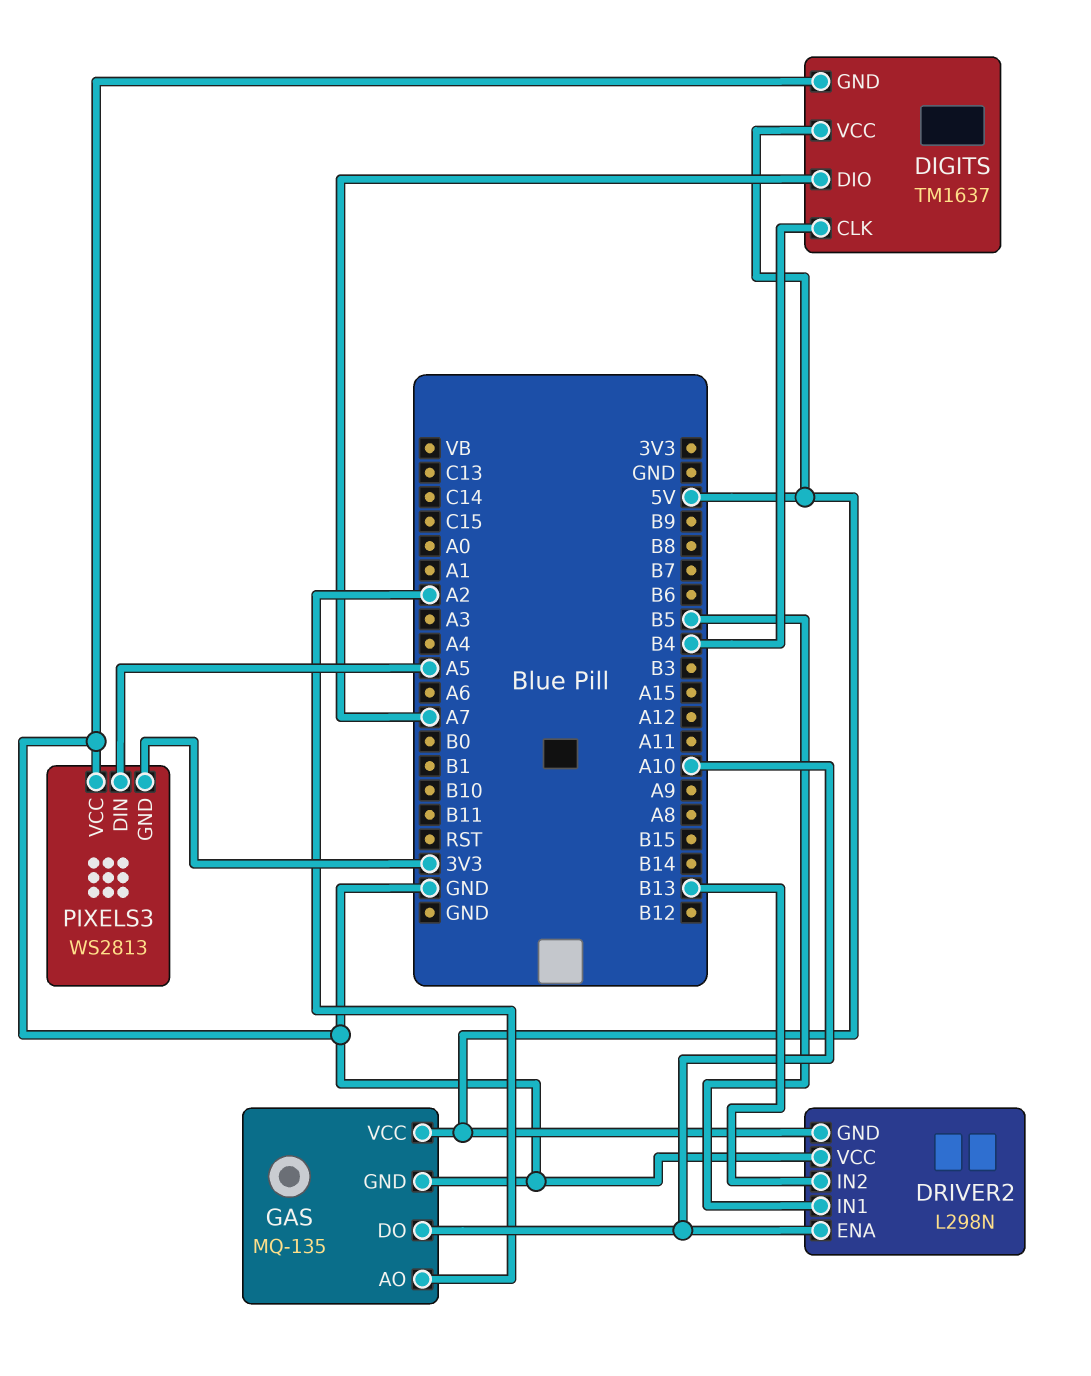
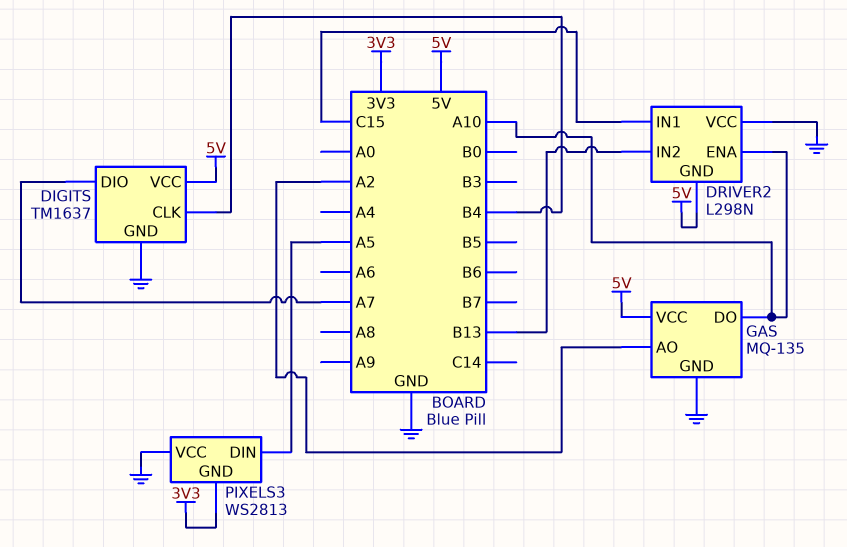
DRIVER2 pin IN1: B5 -> C15

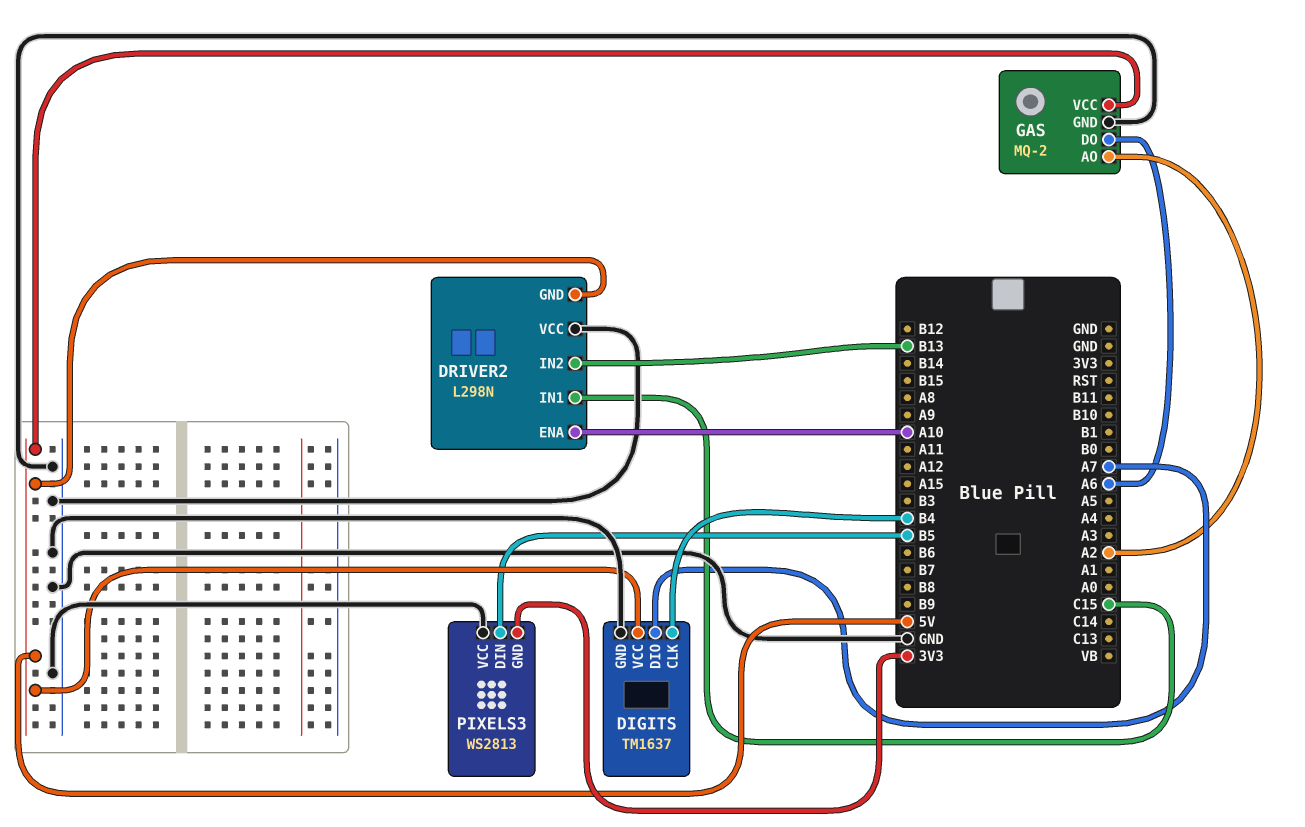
GAS: MQ-135 -> MQ-2
GAS pin DO: A10 -> A6
PIXELS3 pin DIN: A5 -> B5

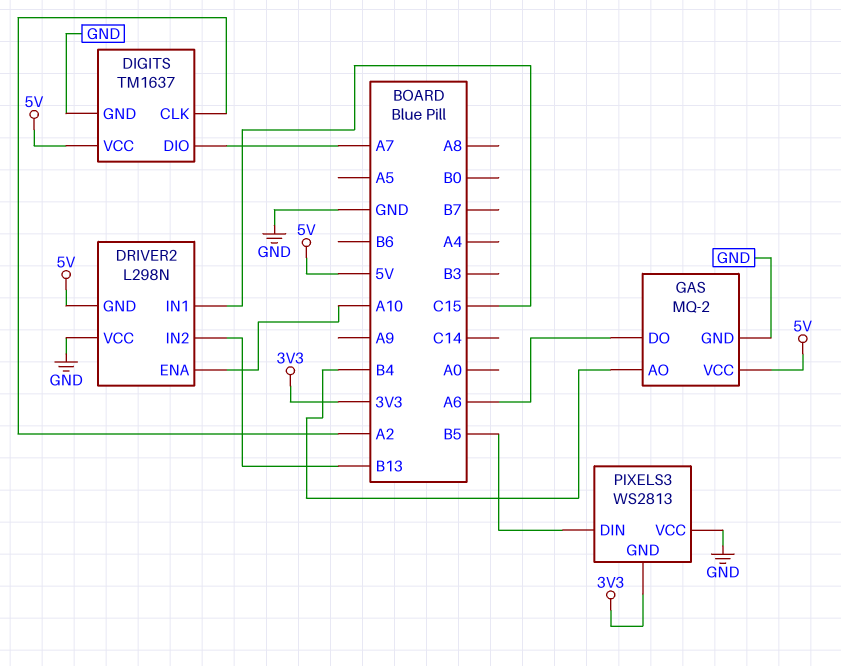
DIGITS pin CLK: B4 -> A2
GAS pin AO: A2 -> B4

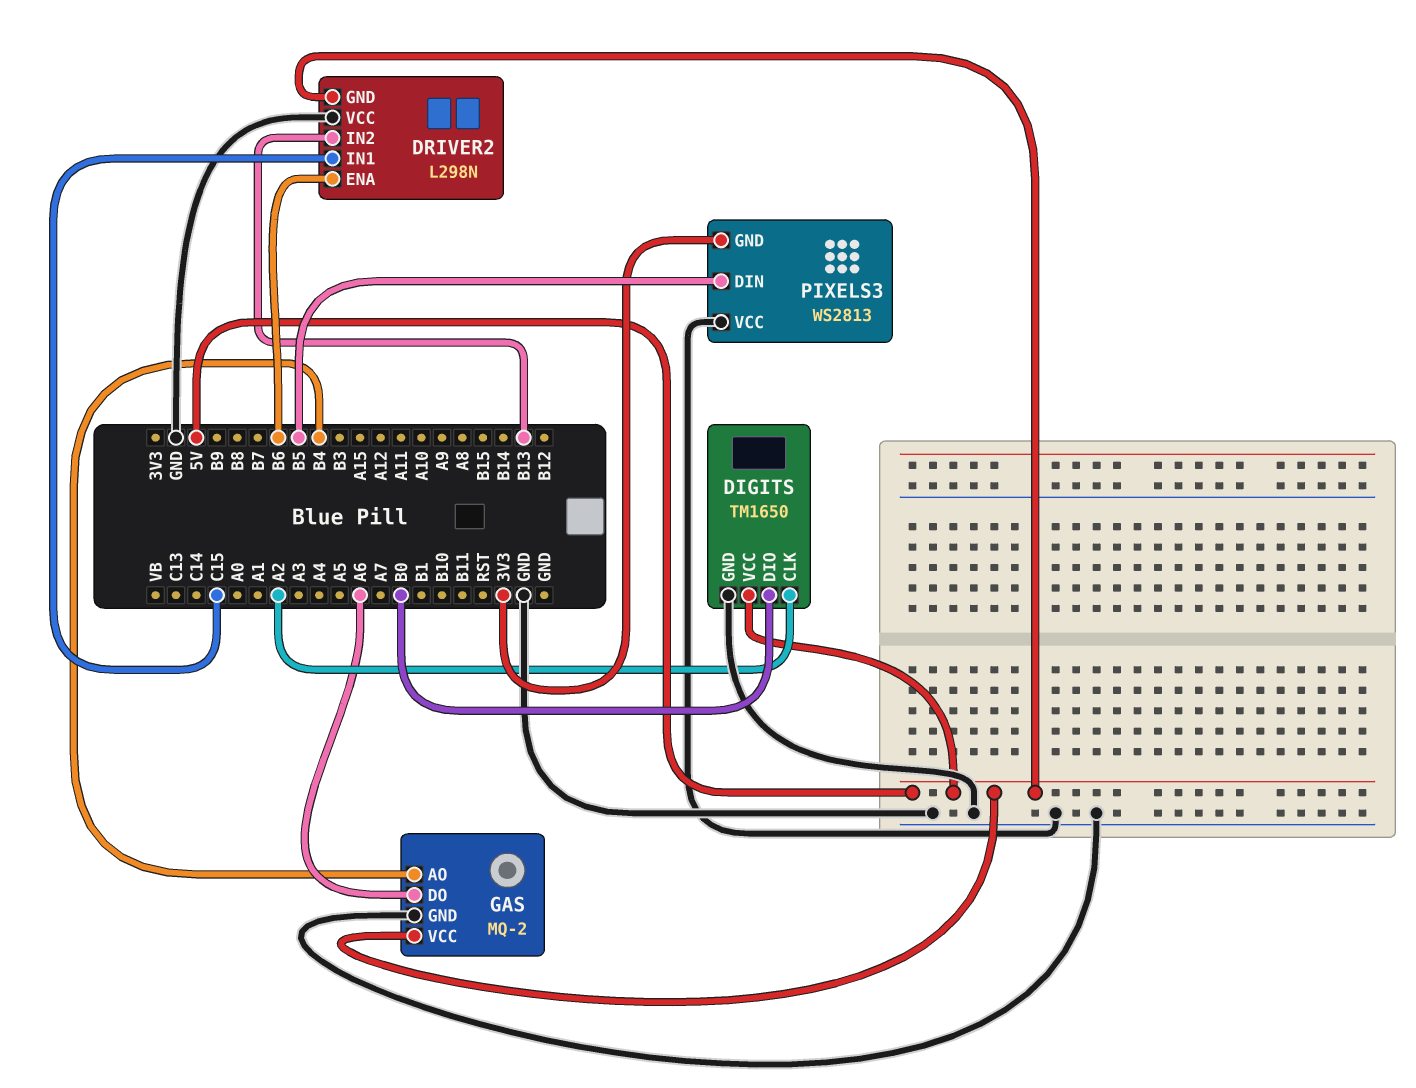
DIGITS: TM1637 -> TM1650
DIGITS pin DIO: A7 -> B0
DRIVER2 pin ENA: A10 -> B6

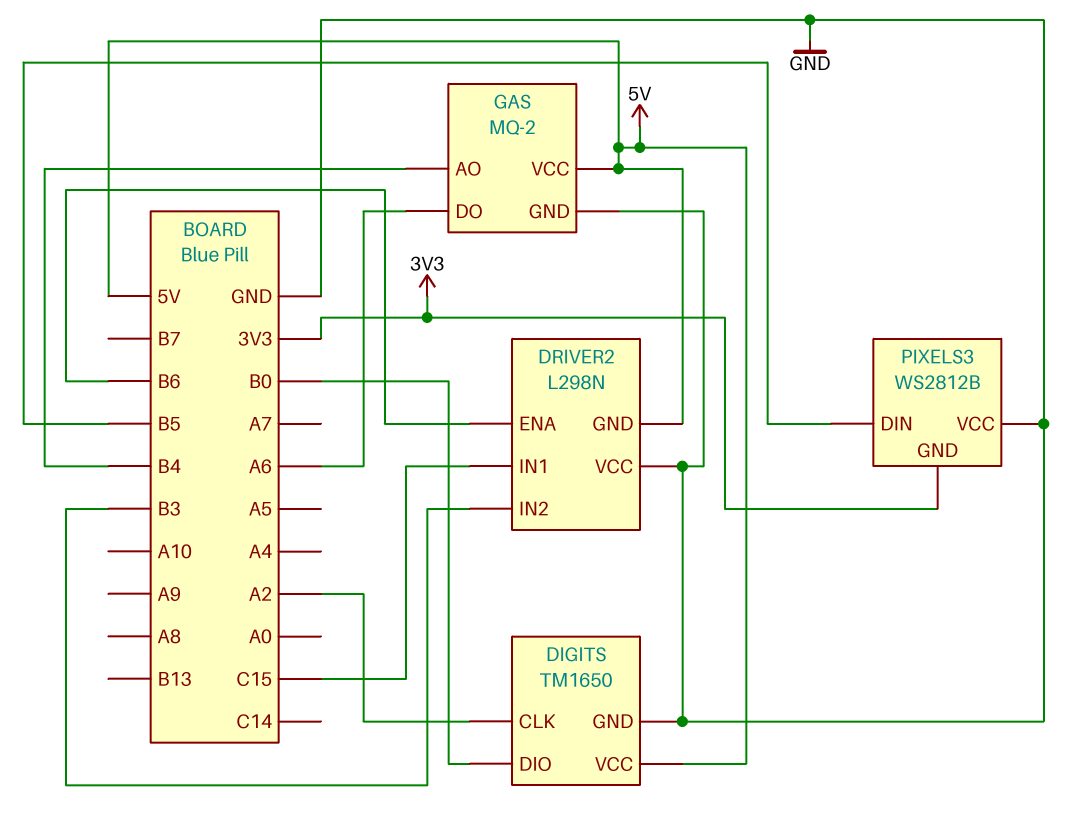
DRIVER2 pin IN2: B13 -> B3
PIXELS3: WS2813 -> WS2812B

